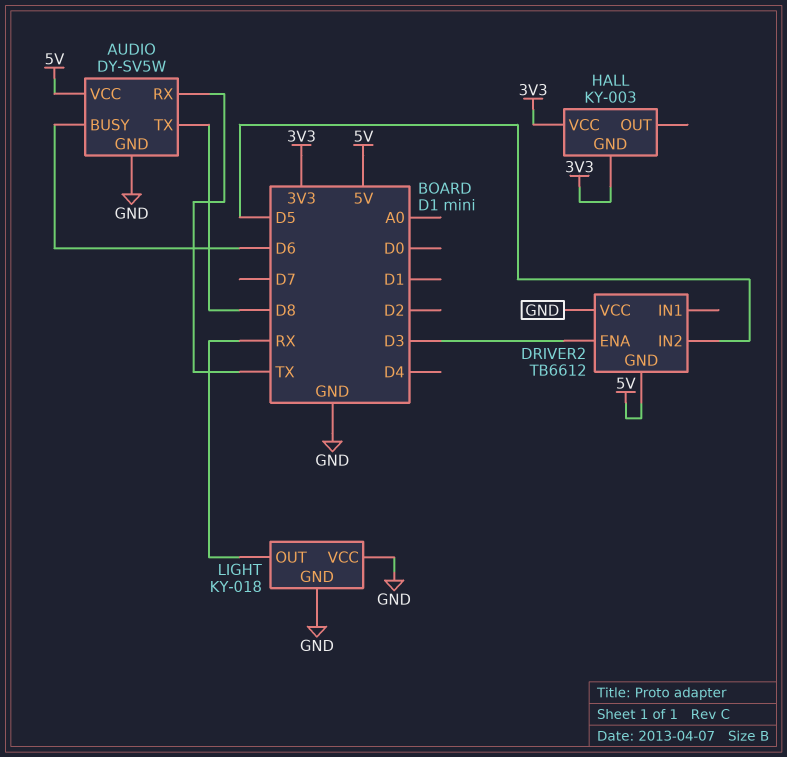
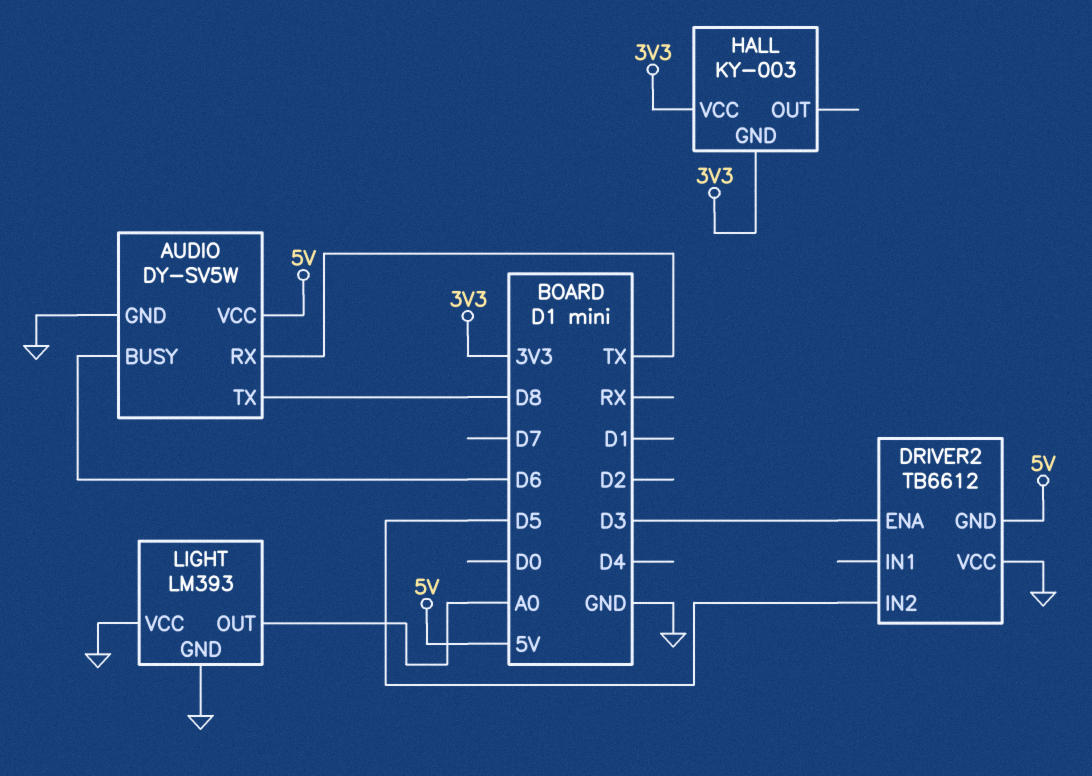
LIGHT: KY-018 -> LM393
LIGHT pin OUT: RX -> A0

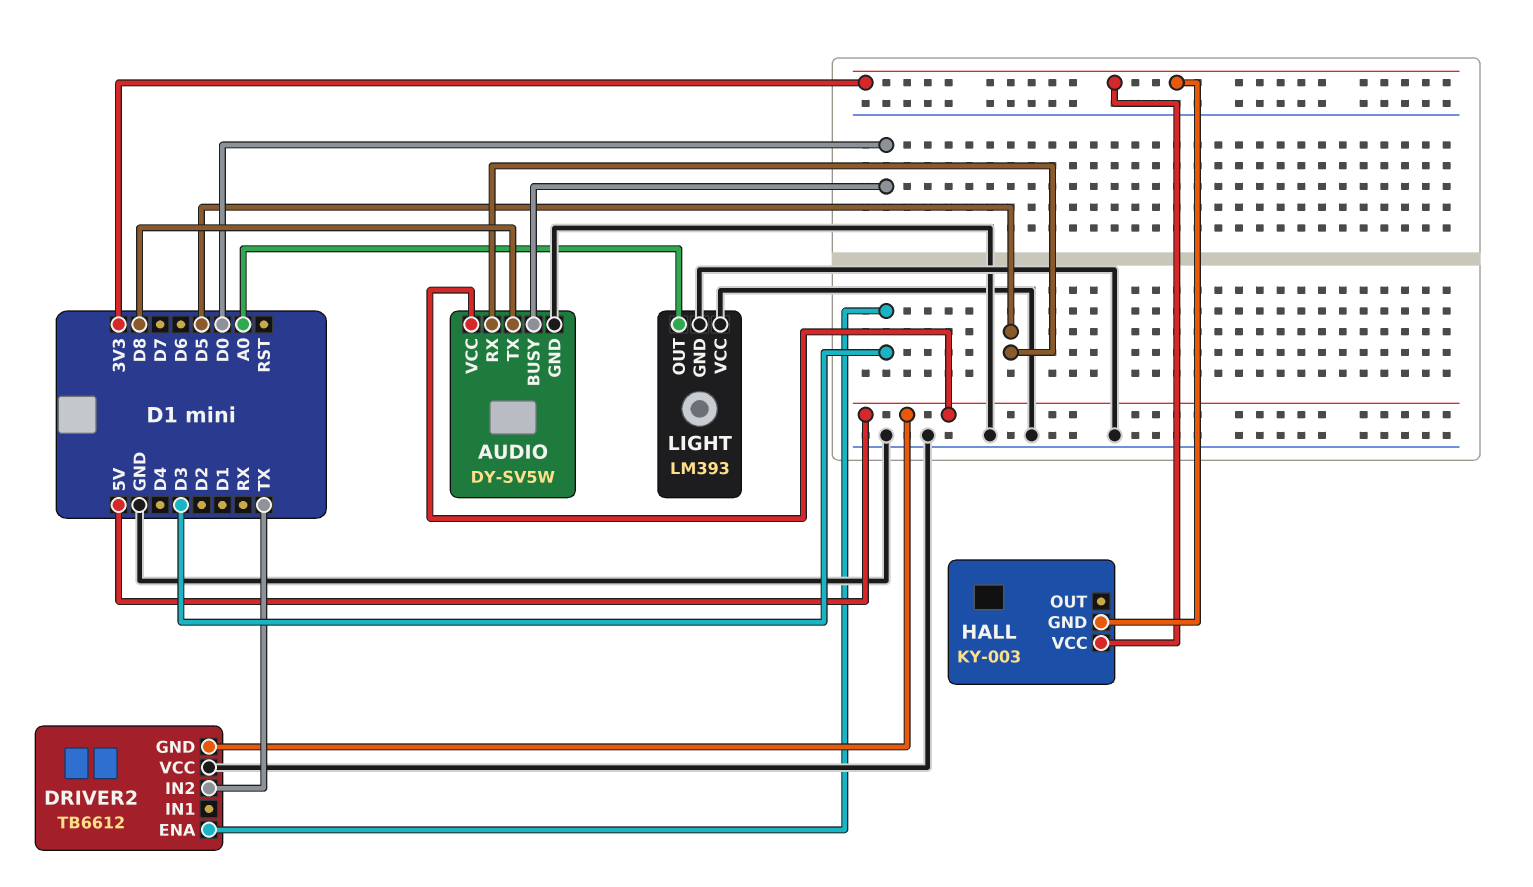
AUDIO pin BUSY: D6 -> D0
AUDIO pin RX: TX -> D5
DRIVER2 pin IN2: D5 -> TX

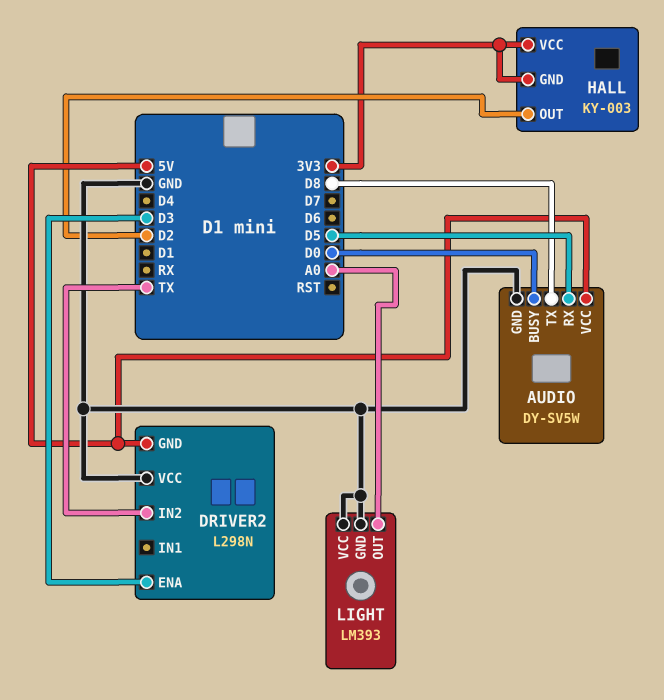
DRIVER2: TB6612 -> L298N
HALL pin OUT: none -> D2

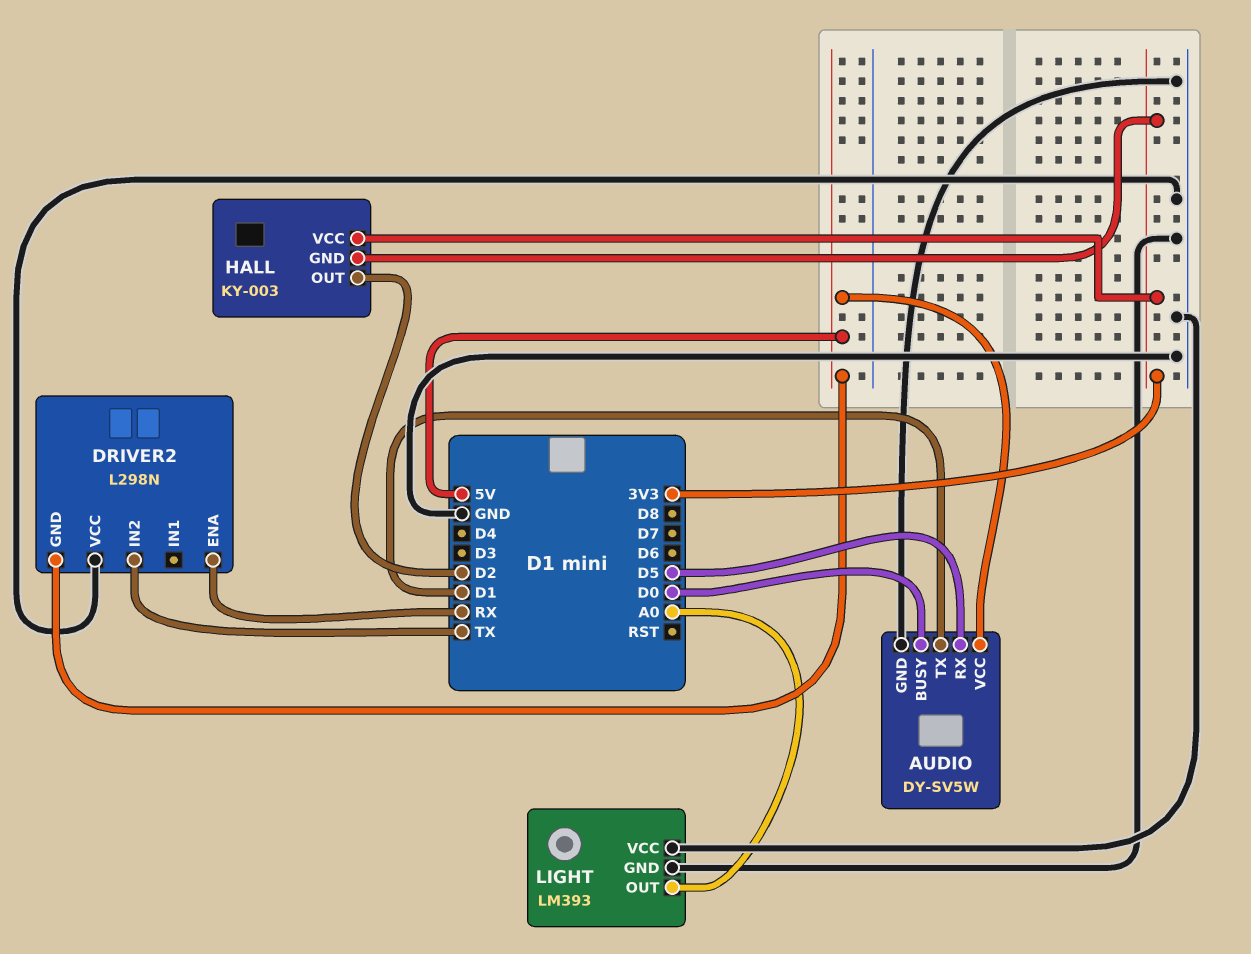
AUDIO pin TX: D8 -> D1
DRIVER2 pin ENA: D3 -> RX

